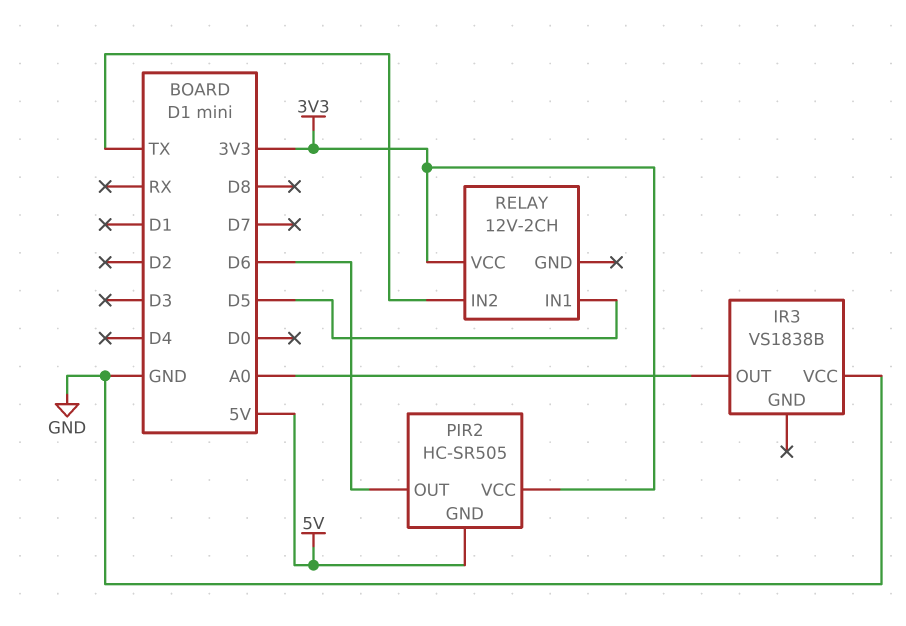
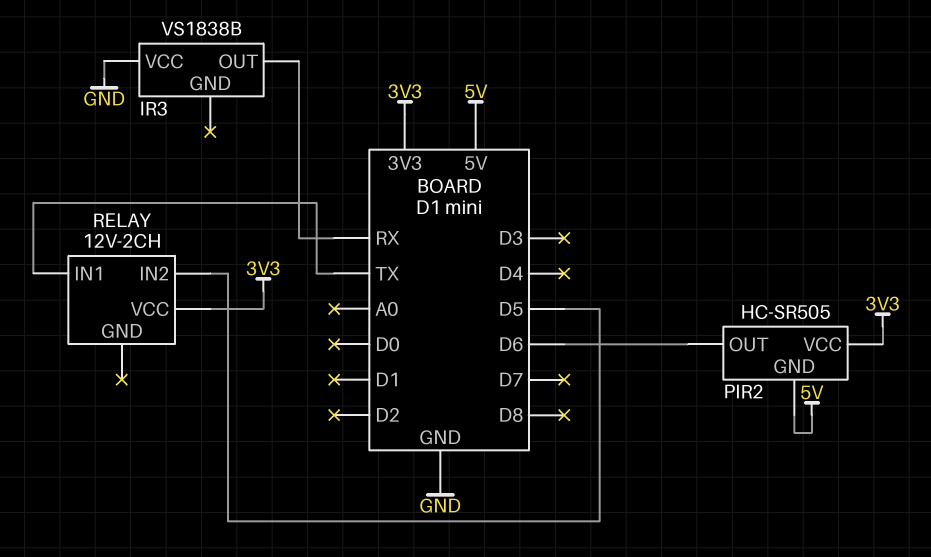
IR3 pin OUT: A0 -> RX
RELAY pin IN1: D5 -> TX
RELAY pin IN2: TX -> D5

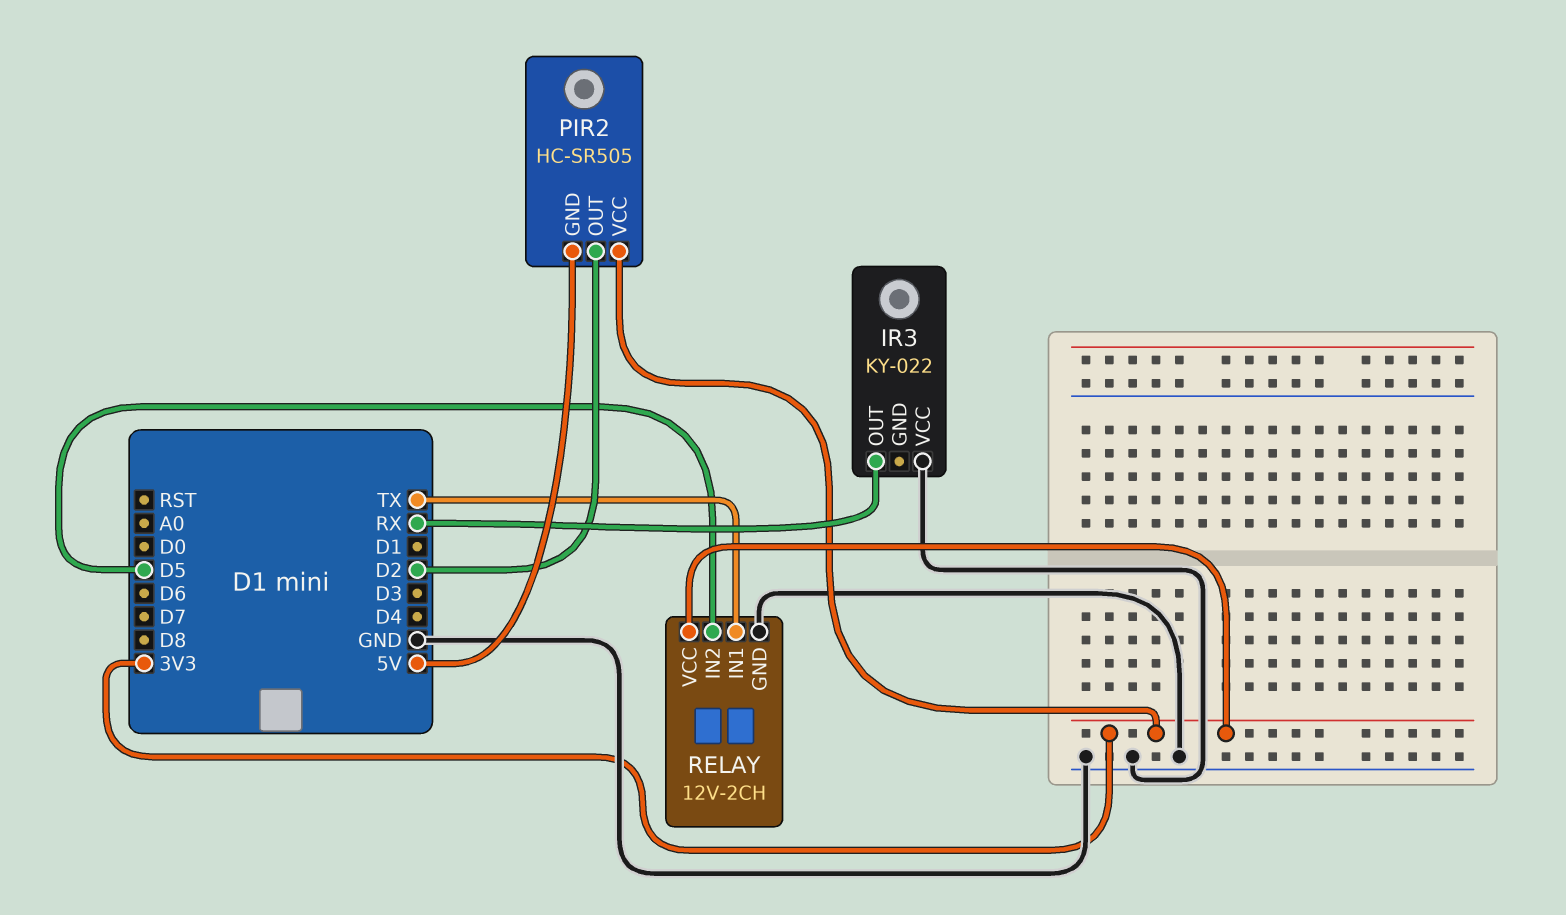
IR3: VS1838B -> KY-022
PIR2 pin OUT: D6 -> D2
RELAY pin GND: none -> GND

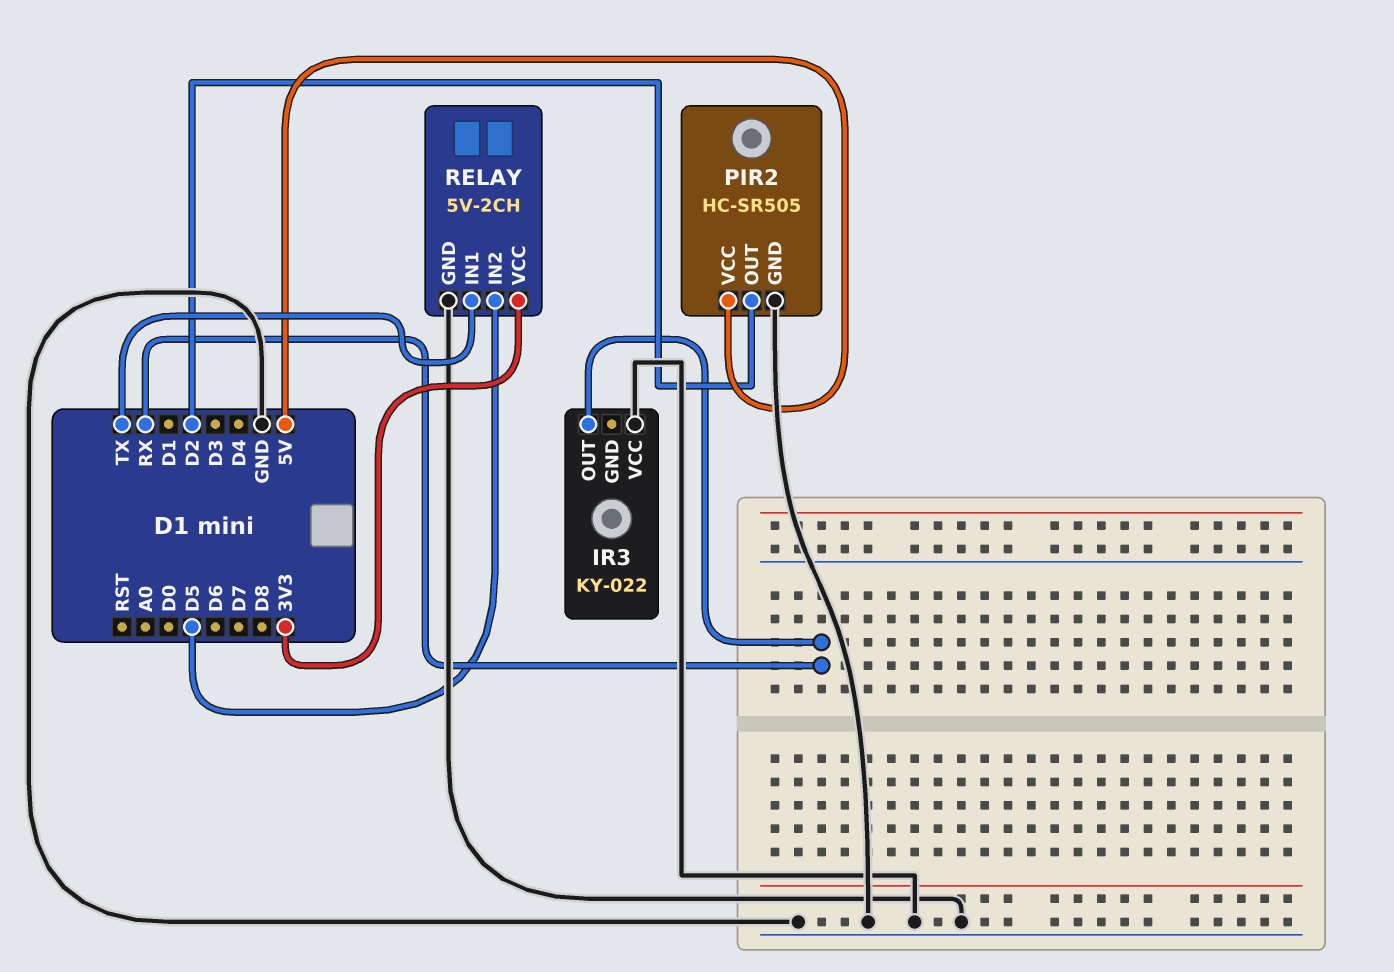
PIR2 pin GND: 5V -> GND
PIR2 pin VCC: 3V3 -> 5V
RELAY: 12V-2CH -> 5V-2CH

